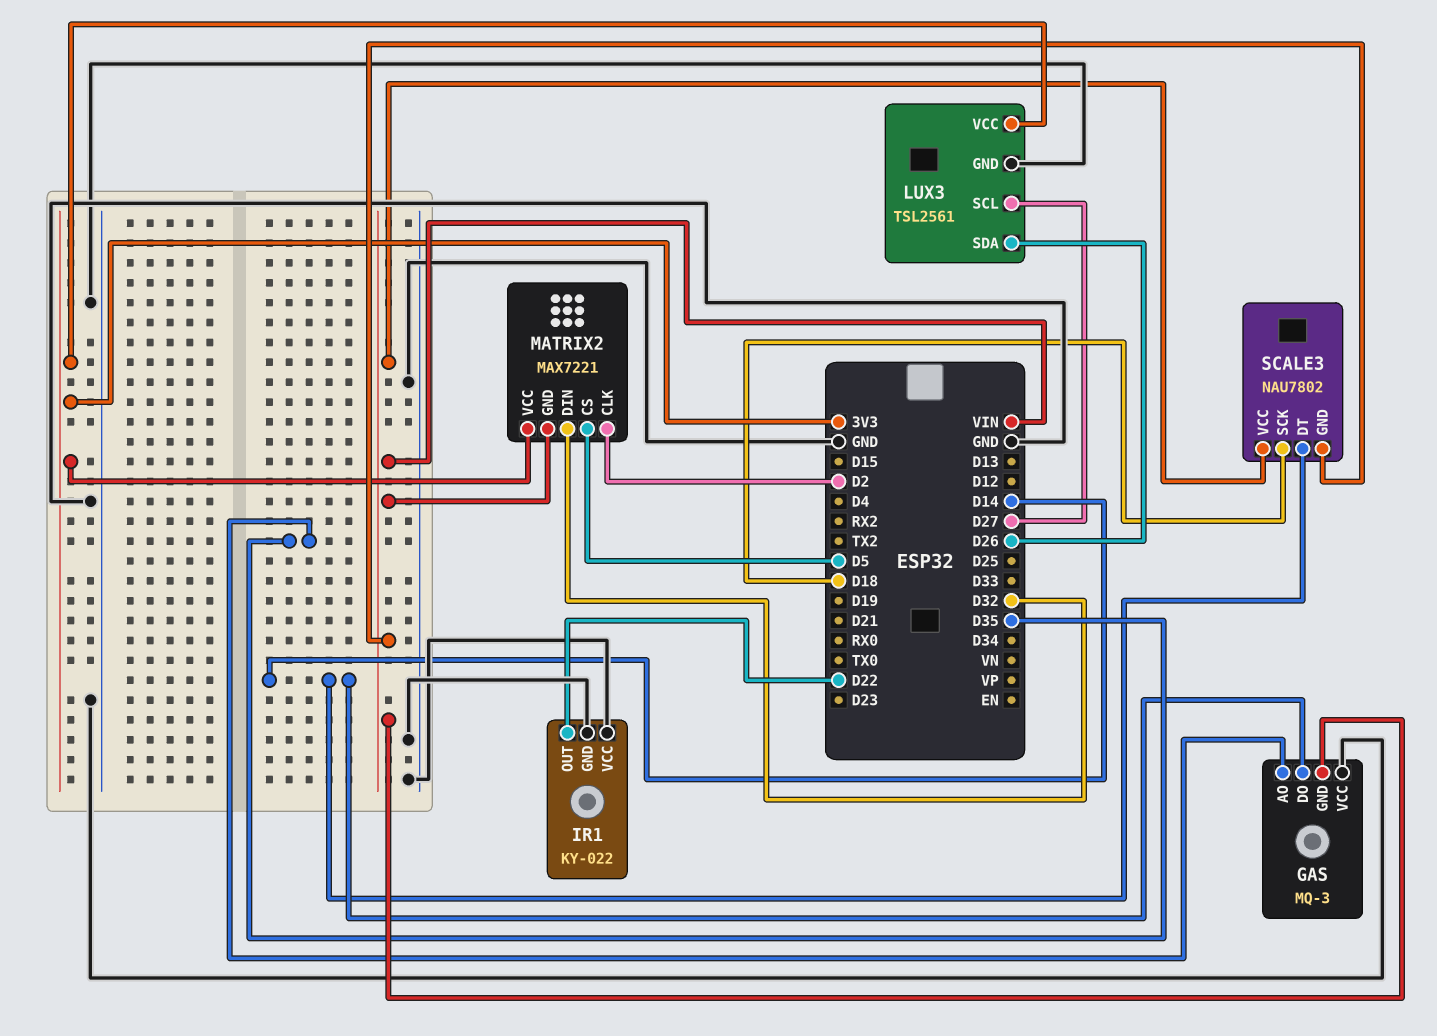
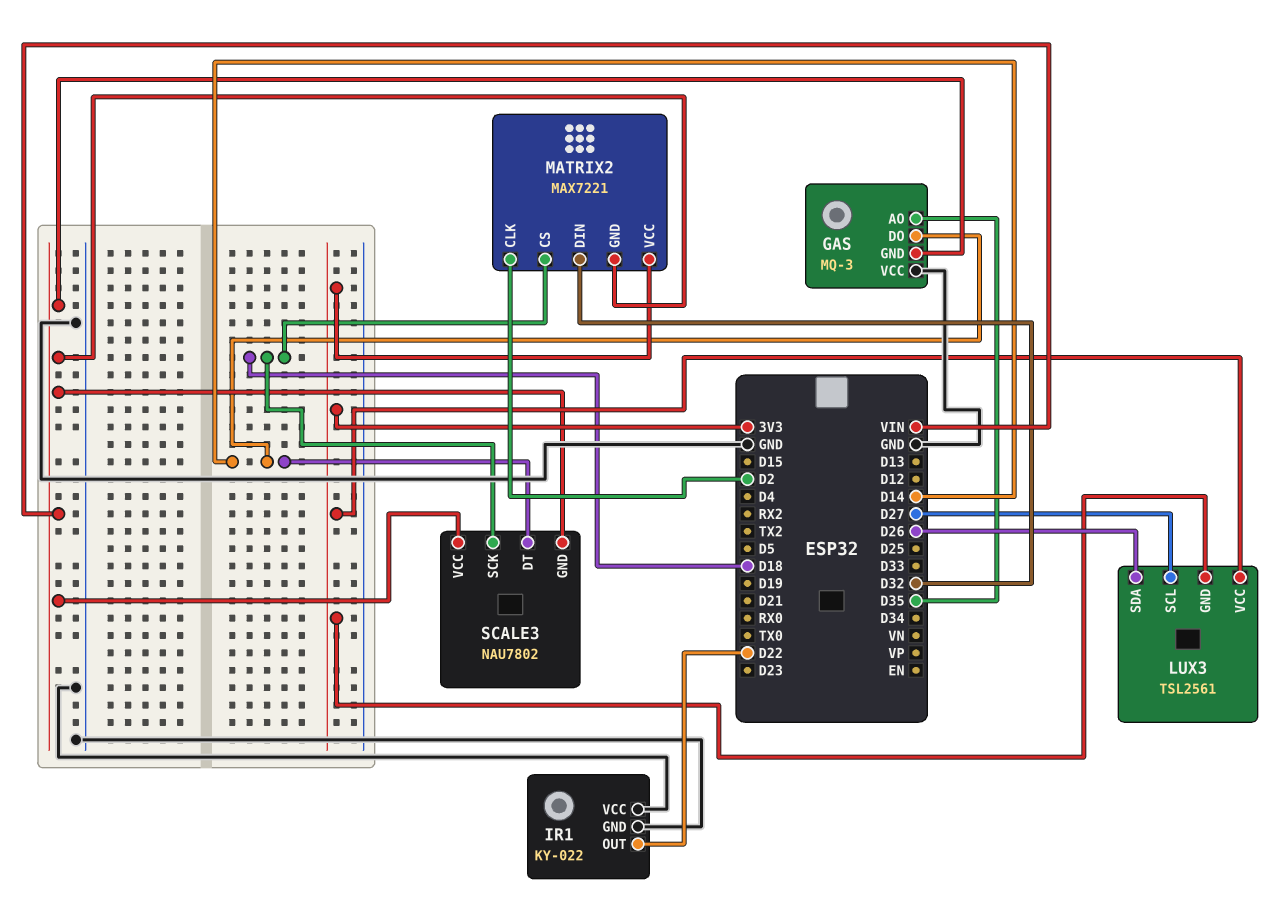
LUX3 pin GND: GND -> 3V3
MATRIX2 pin CS: D5 -> D18

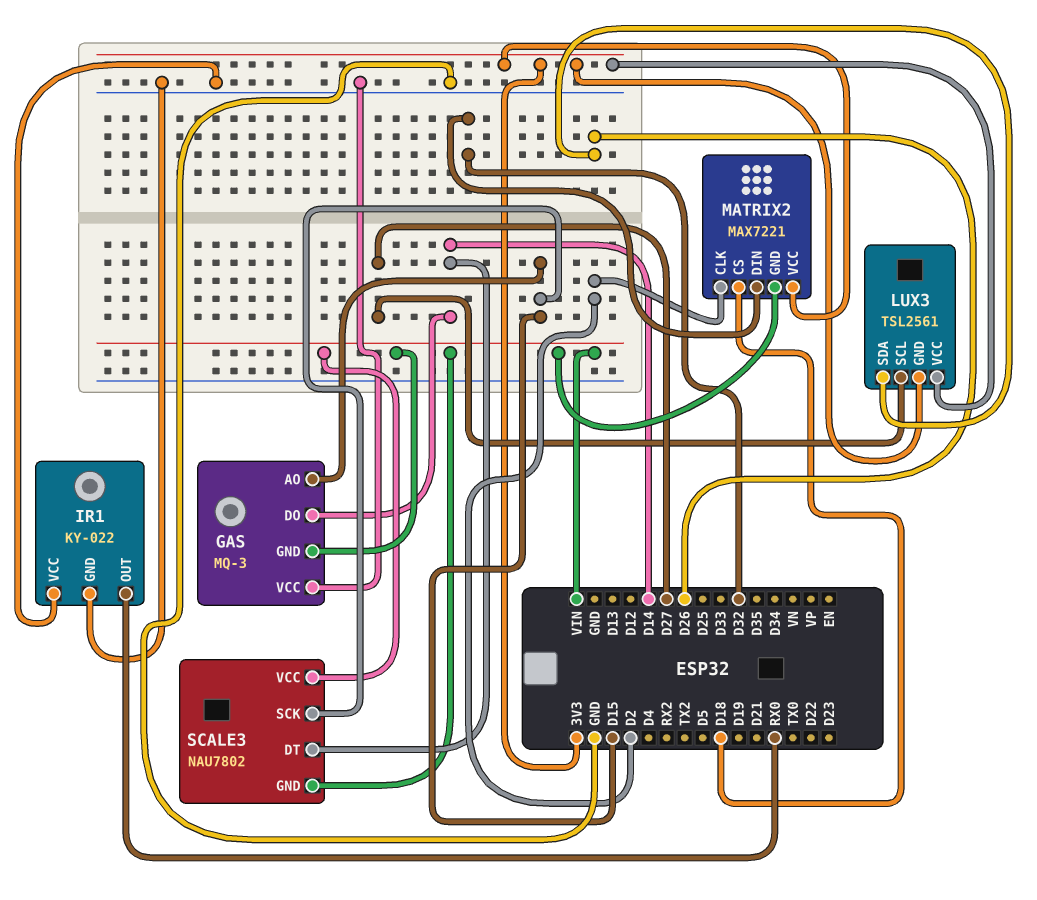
GAS pin AO: D35 -> D15
IR1 pin OUT: D22 -> RX0
SCALE3 pin SCK: D18 -> D15

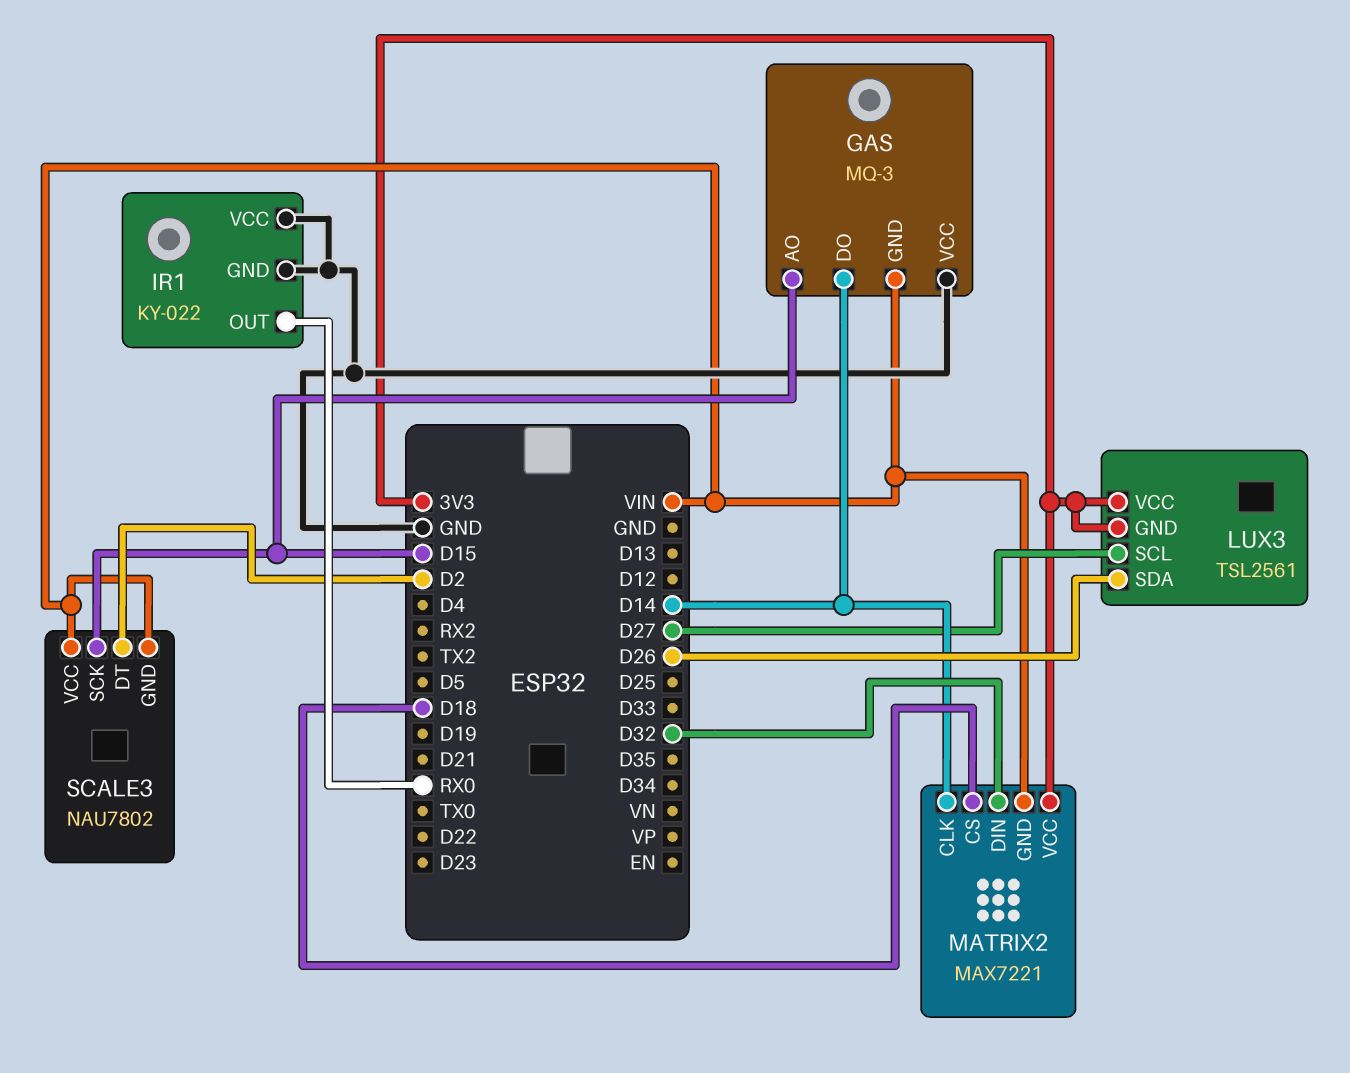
MATRIX2 pin CLK: D2 -> D14
SCALE3 pin DT: D14 -> D2

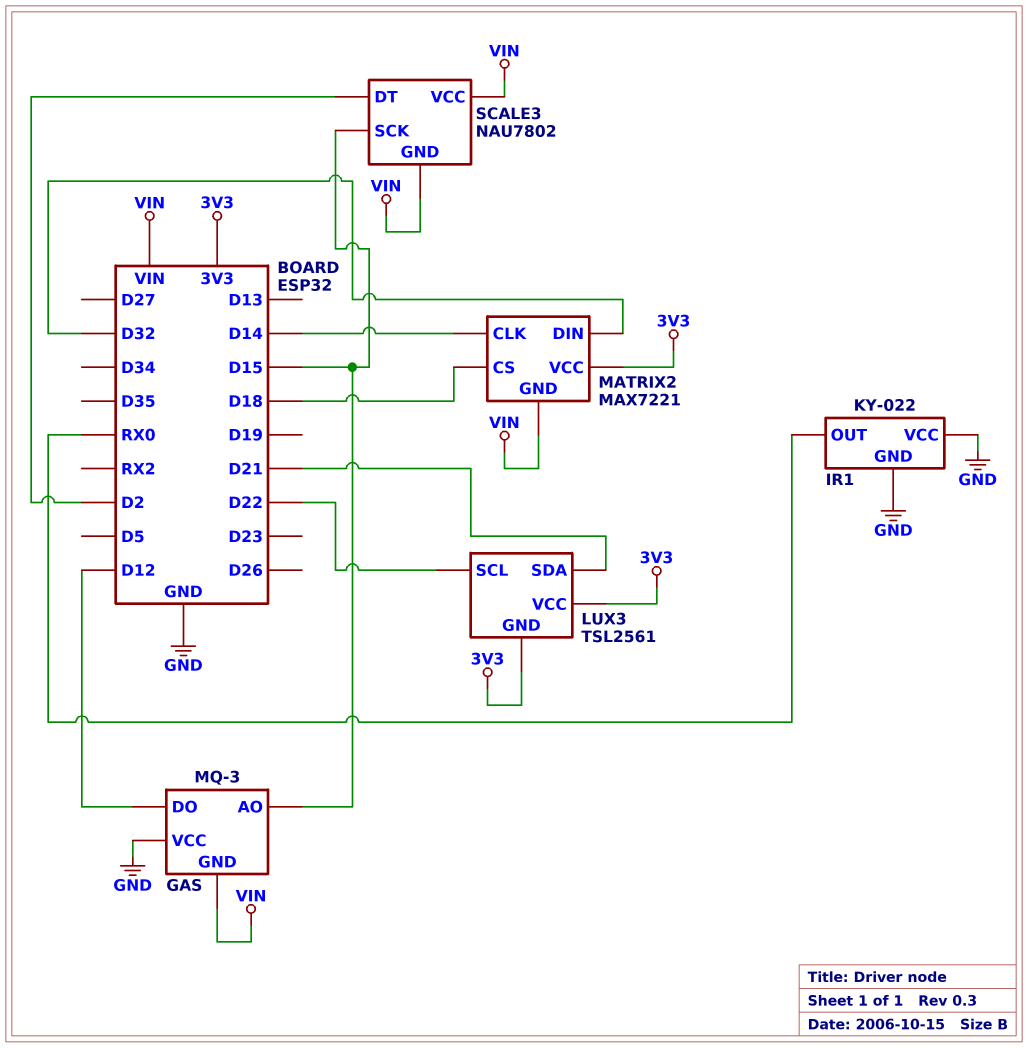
GAS pin DO: D14 -> D12
LUX3 pin SCL: D27 -> D22
LUX3 pin SDA: D26 -> D21

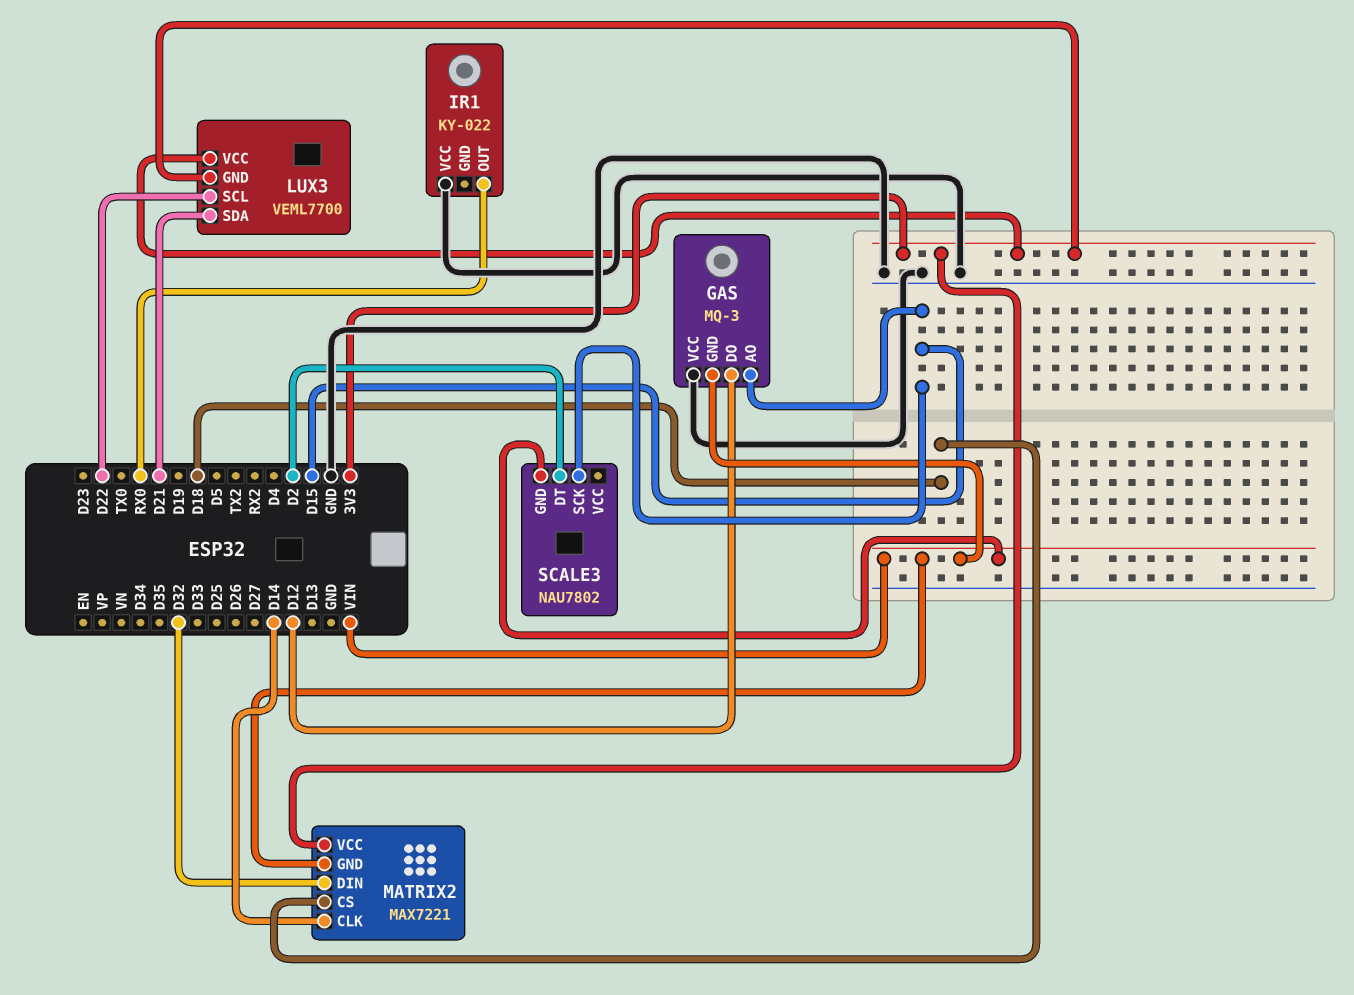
IR1 pin GND: GND -> none
LUX3: TSL2561 -> VEML7700
SCALE3 pin VCC: VIN -> none

